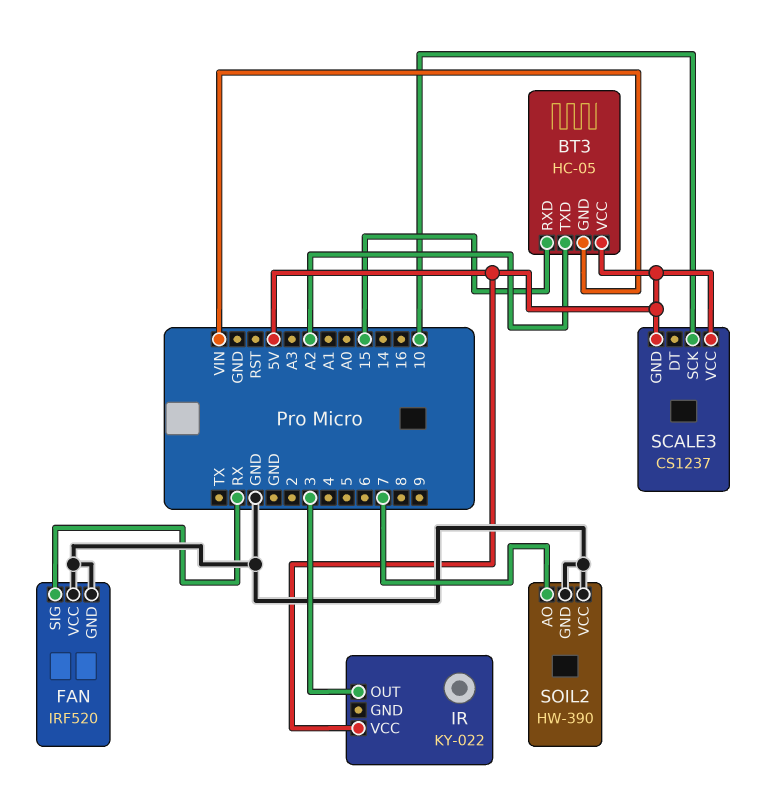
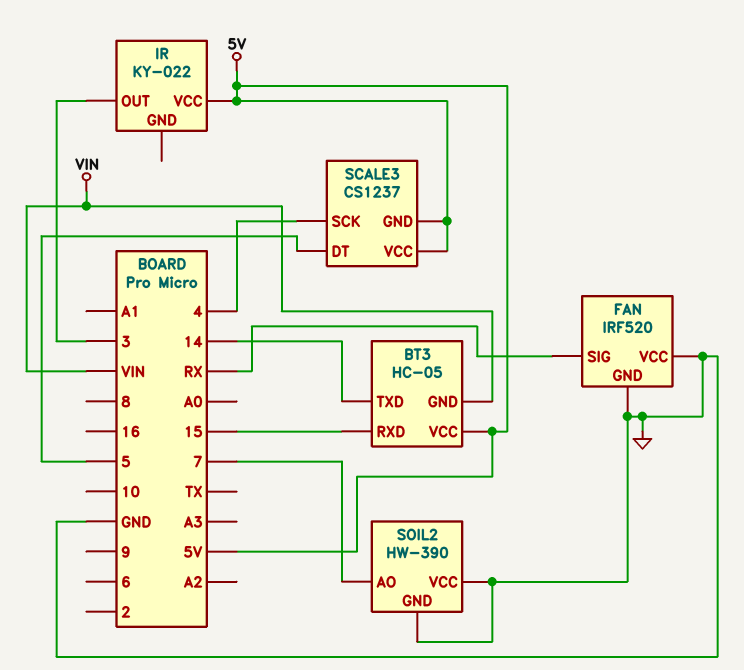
BT3 pin TXD: A2 -> 14
SCALE3 pin DT: none -> 5
SCALE3 pin SCK: 10 -> 4

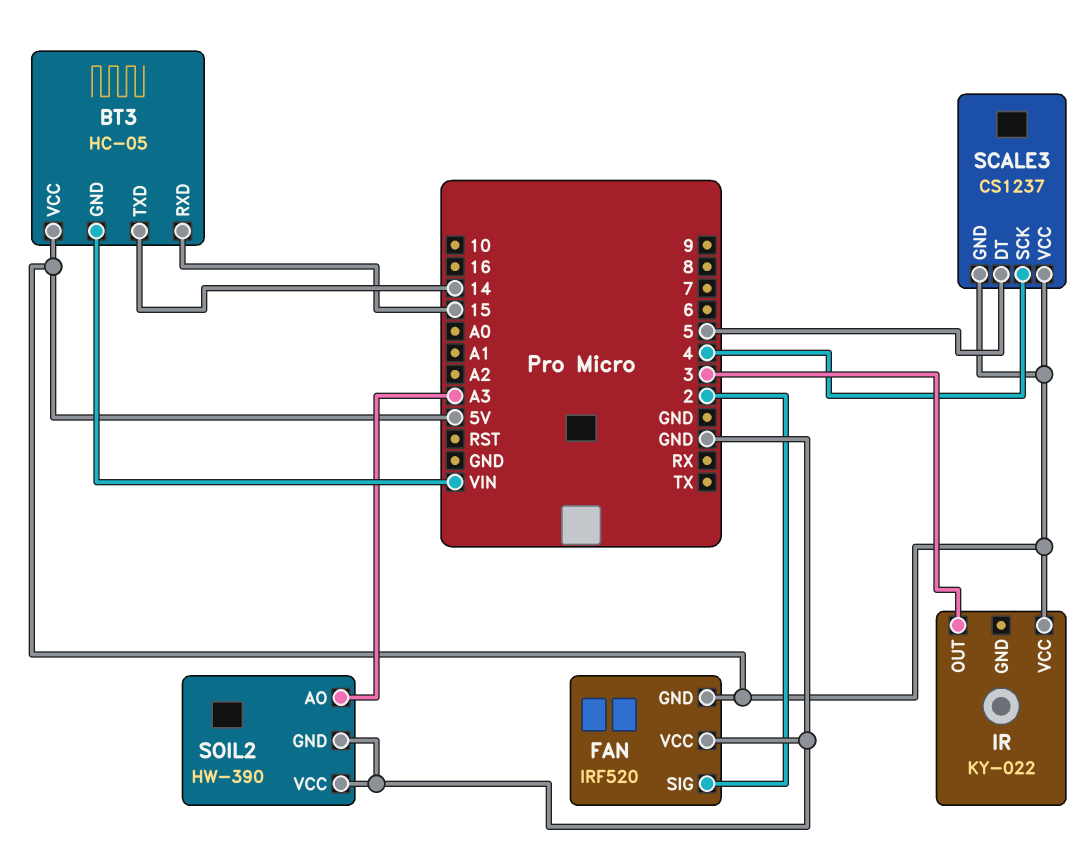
FAN pin GND: GND -> 5V
FAN pin SIG: RX -> 2
SOIL2 pin AO: 7 -> A3

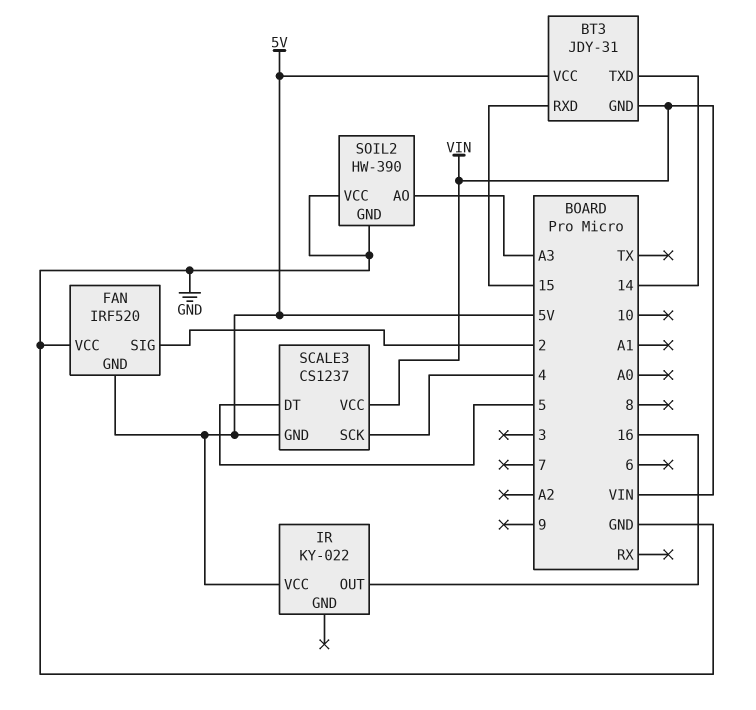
BT3: HC-05 -> JDY-31
IR pin OUT: 3 -> 16
SCALE3 pin VCC: 5V -> VIN

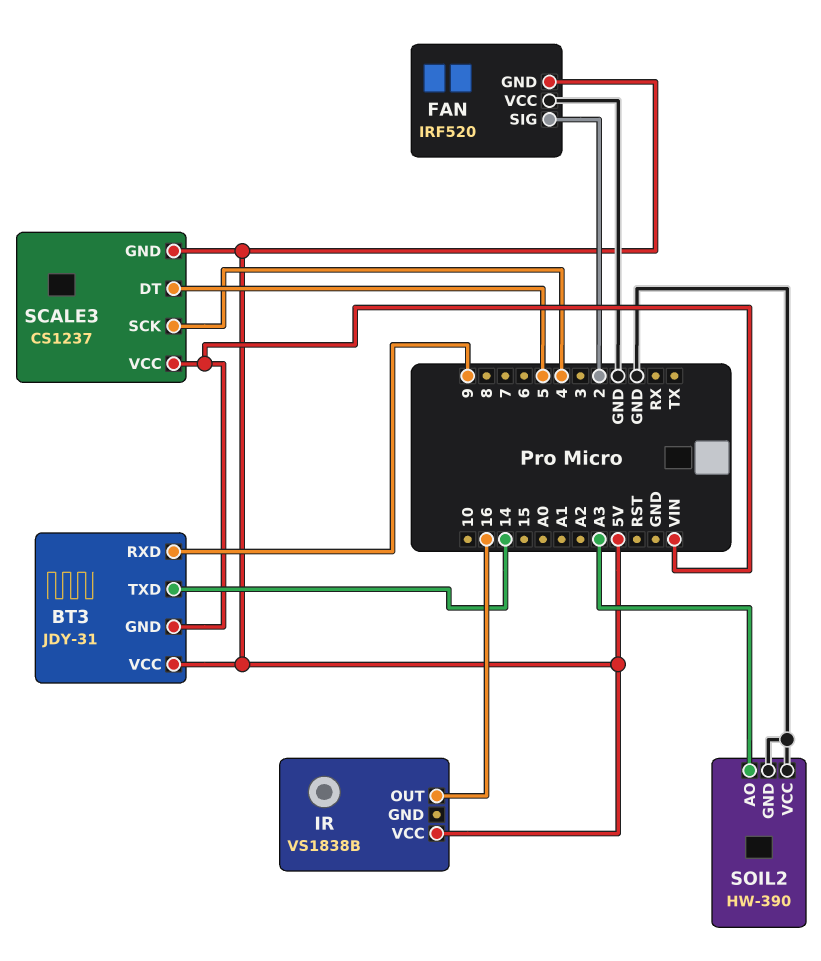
BT3 pin RXD: 15 -> 9
IR: KY-022 -> VS1838B

